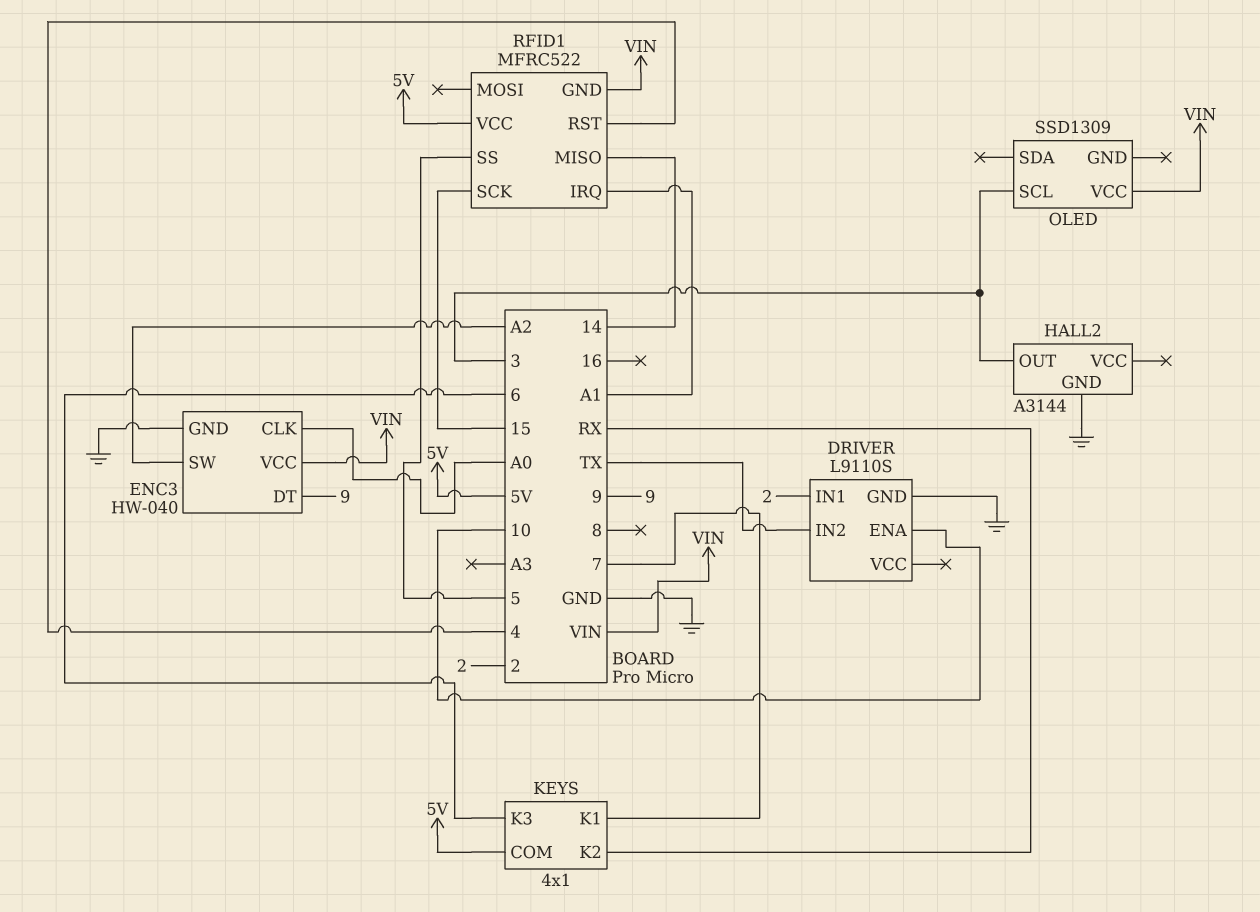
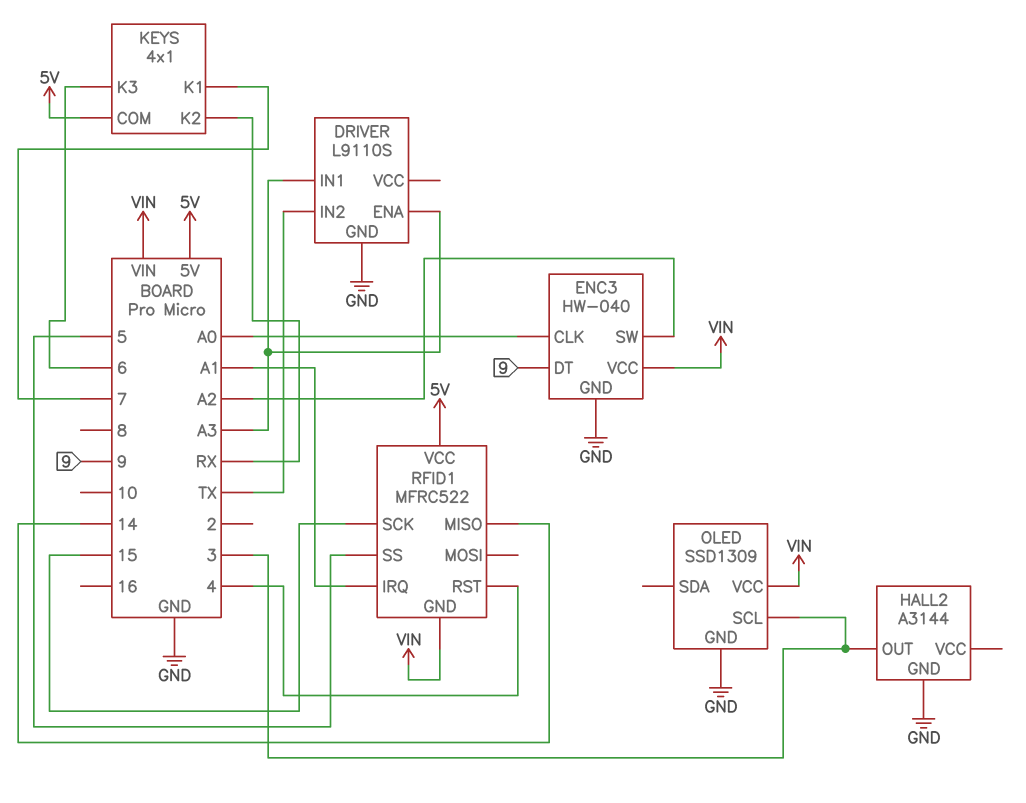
DRIVER pin ENA: 10 -> A3
DRIVER pin IN1: 2 -> A3
OLED pin GND: none -> GND

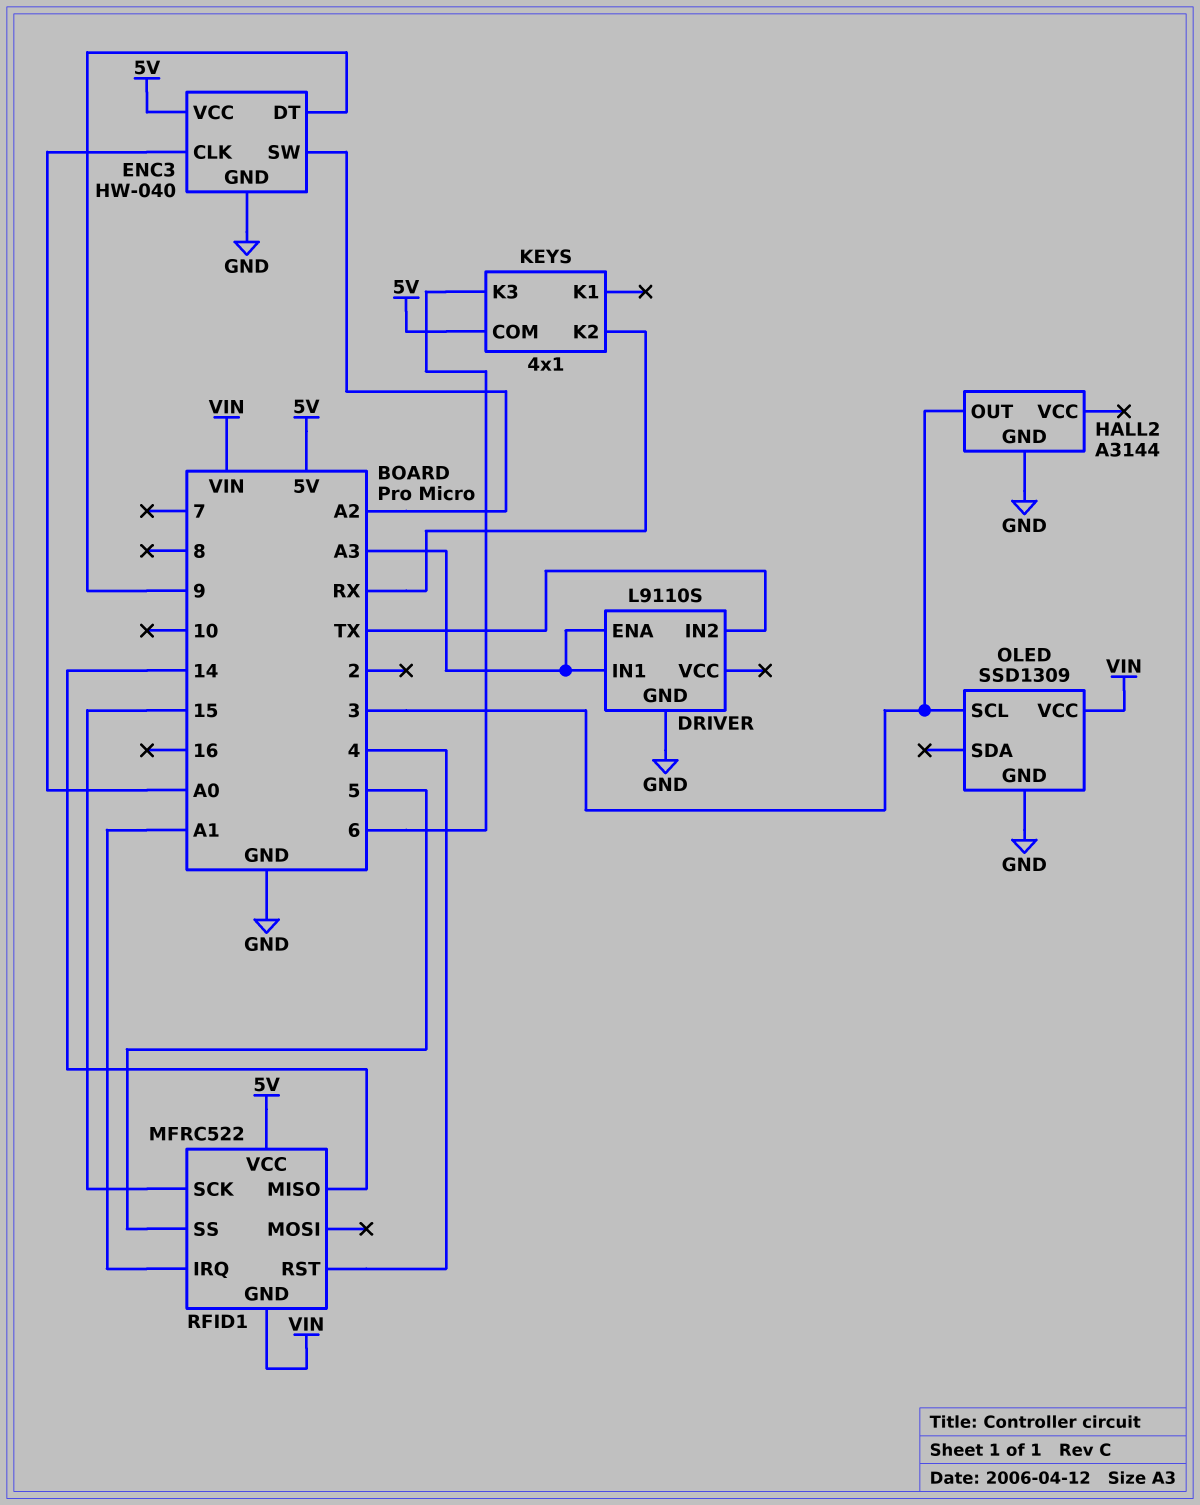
ENC3 pin VCC: VIN -> 5V
KEYS pin K1: 7 -> none

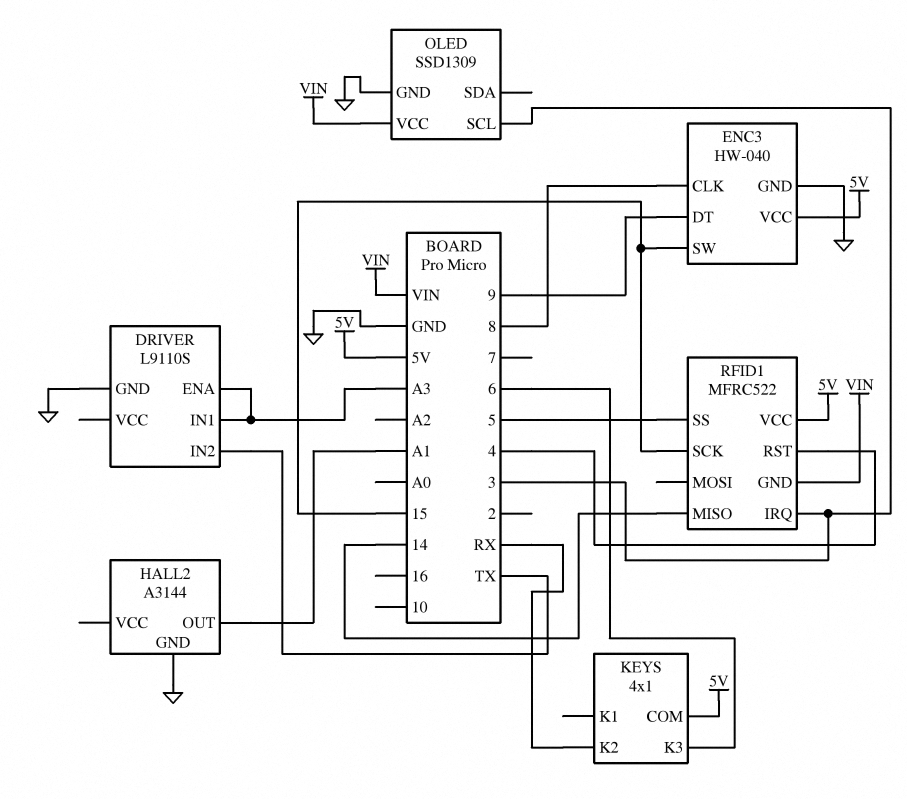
ENC3 pin CLK: A0 -> 8
ENC3 pin SW: A2 -> 15
HALL2 pin OUT: 3 -> A1
RFID1 pin IRQ: A1 -> 3

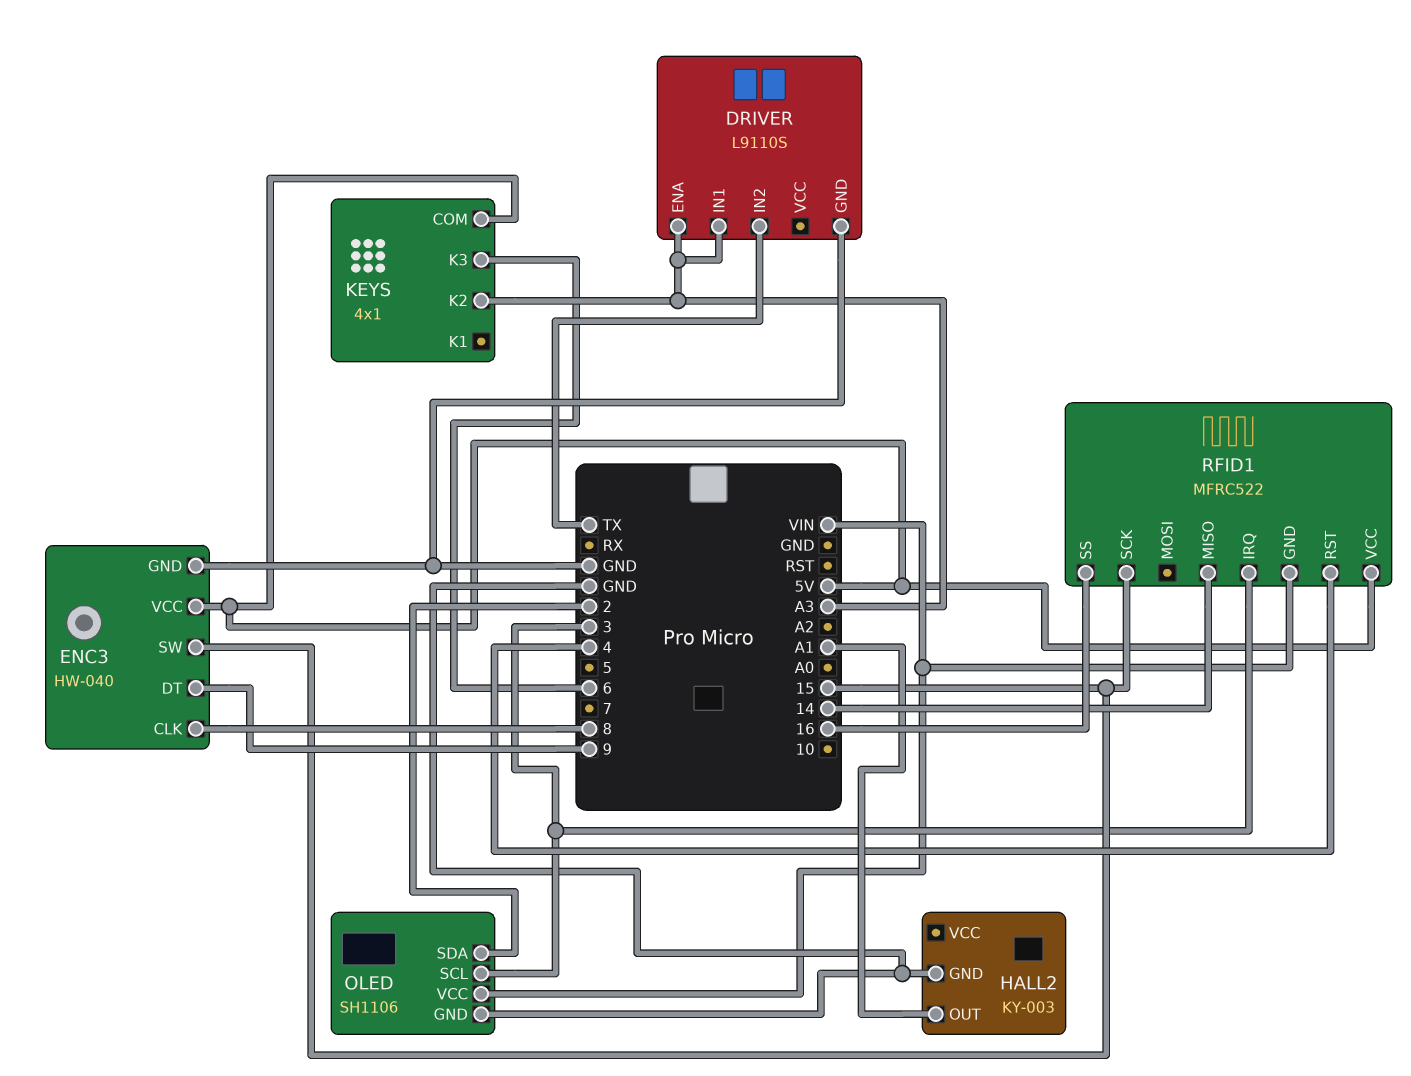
HALL2: A3144 -> KY-003
KEYS pin K2: RX -> A3
OLED: SSD1309 -> SH1106
OLED pin SDA: none -> 2
RFID1 pin SS: 5 -> 16

